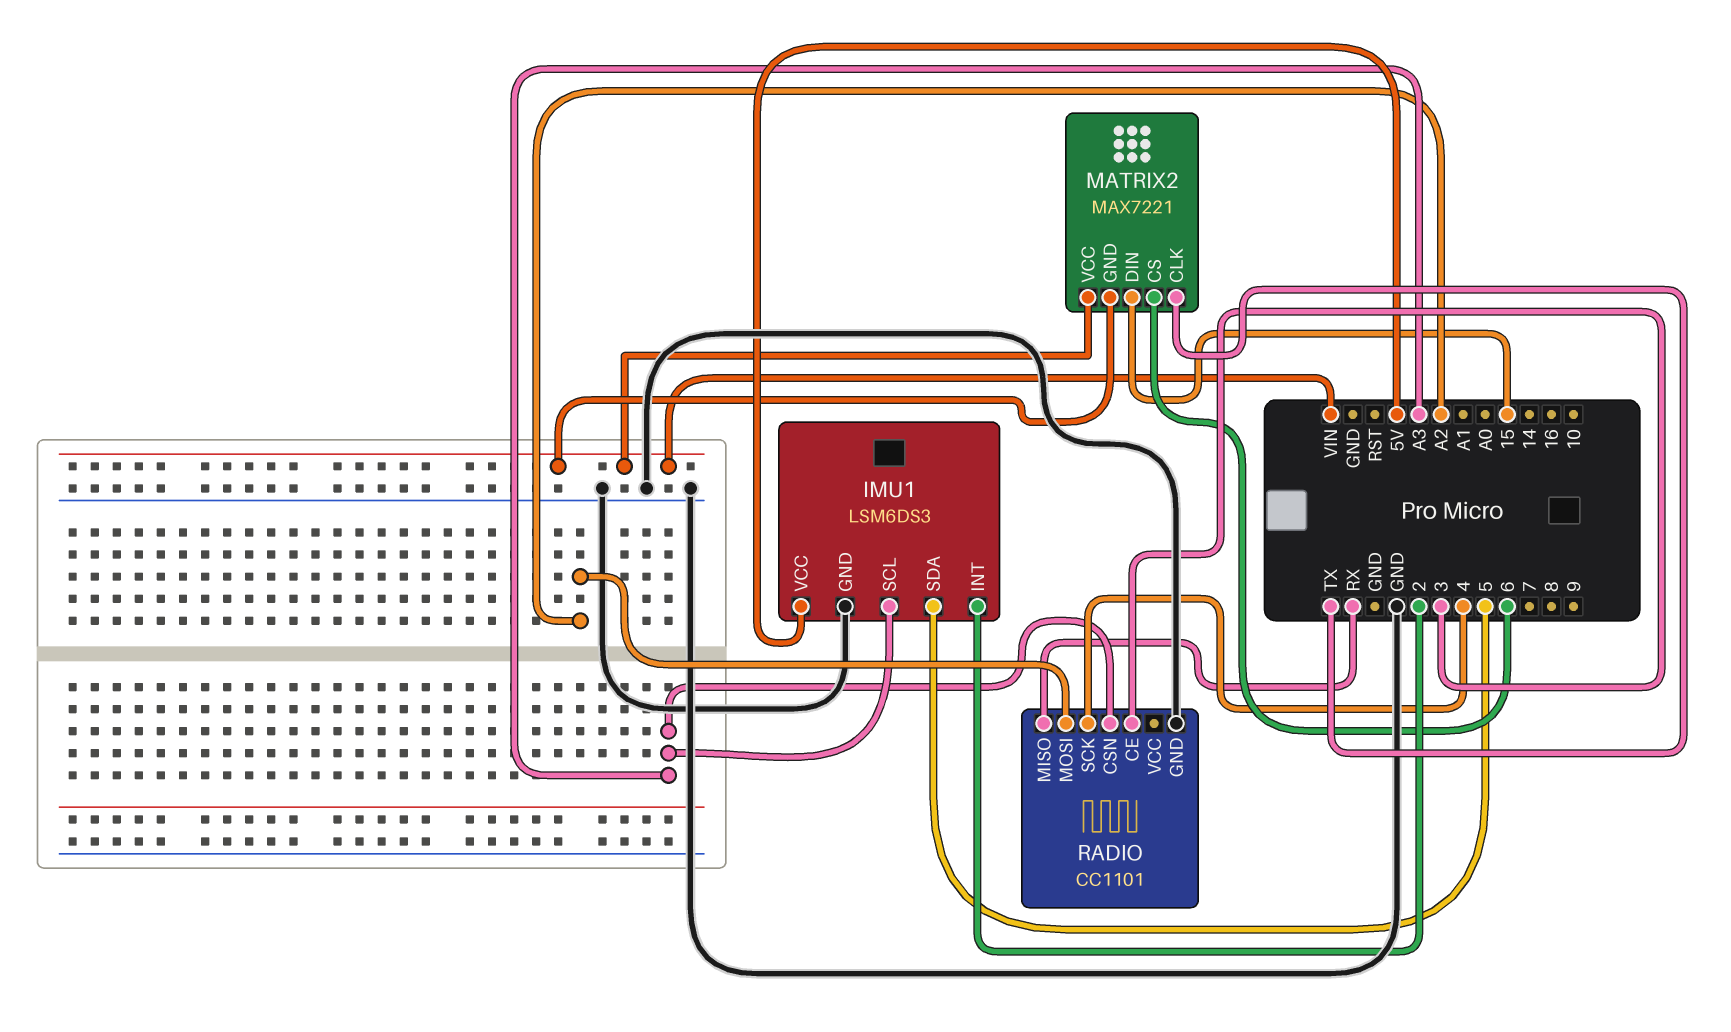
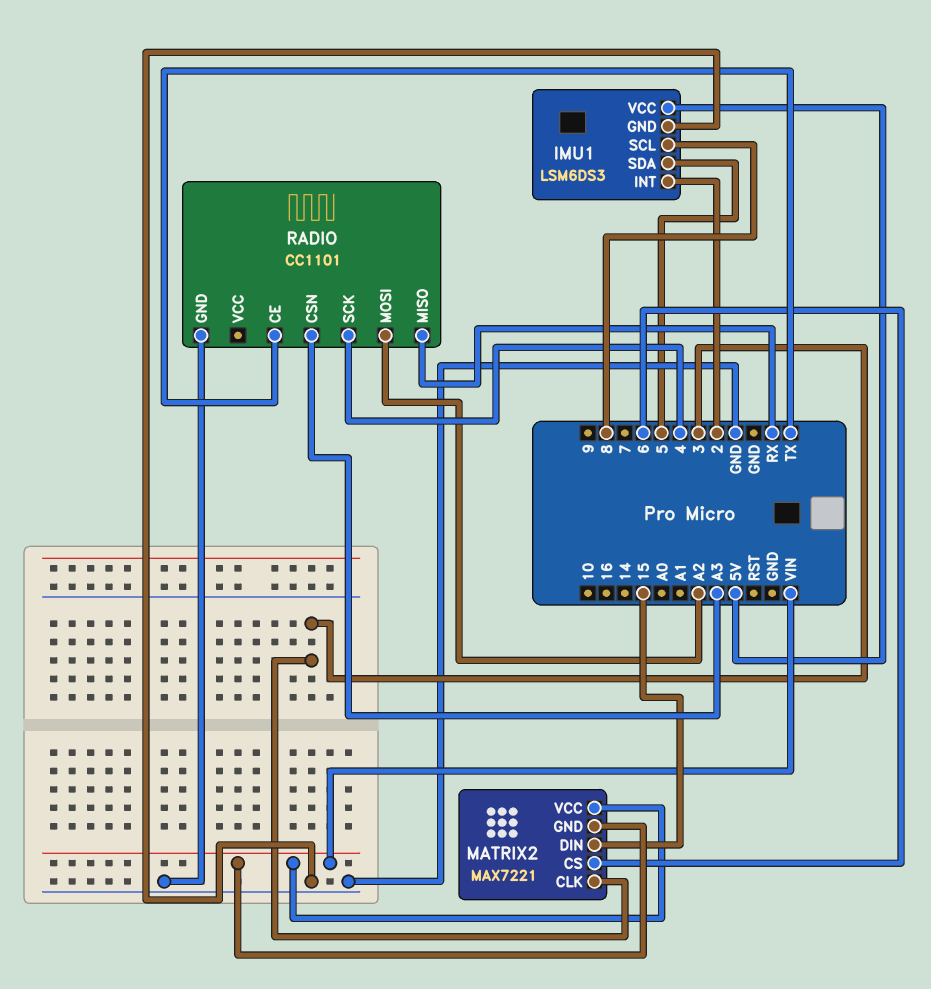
IMU1 pin SCL: A3 -> 8
MATRIX2 pin CLK: TX -> 3
RADIO pin CE: 3 -> TX

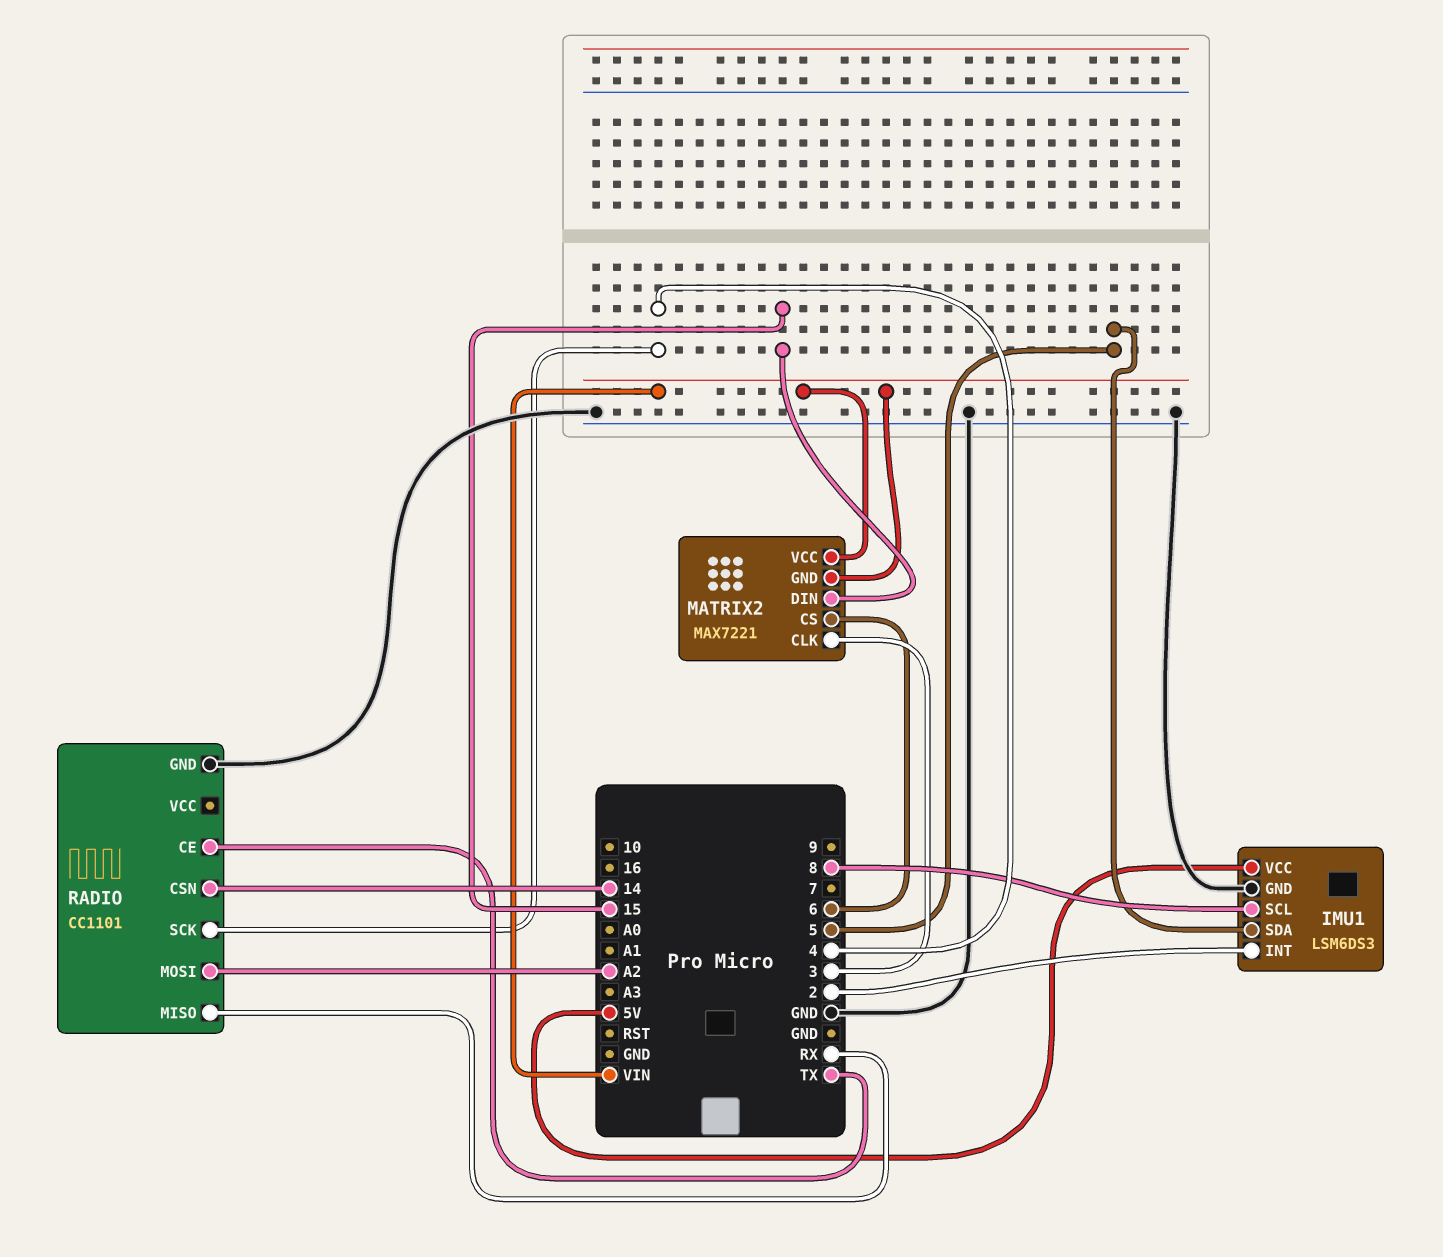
RADIO pin CSN: A3 -> 14

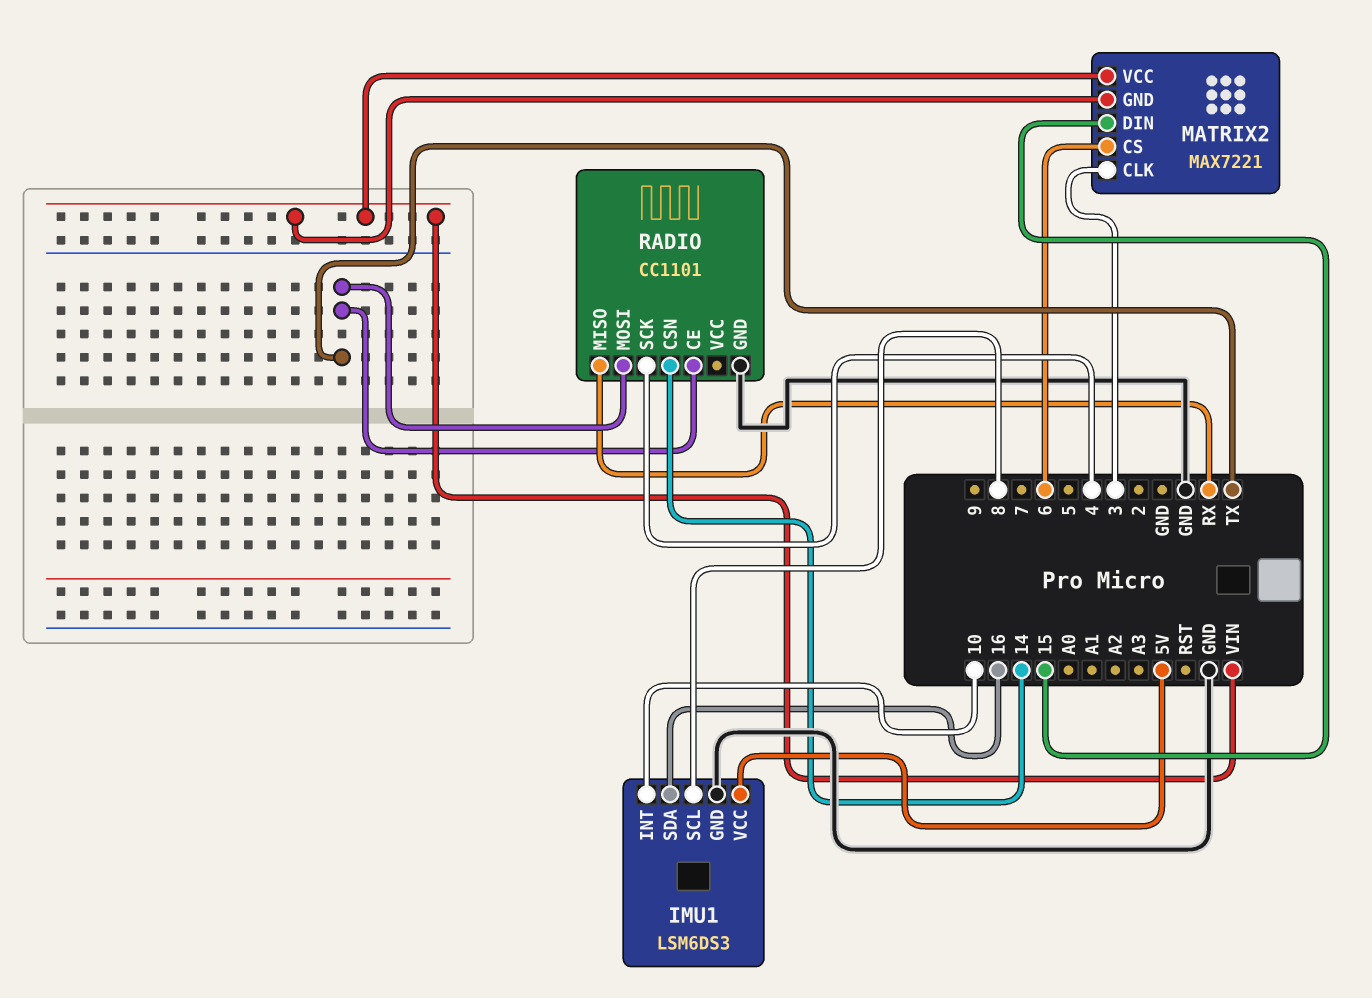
IMU1 pin INT: 2 -> 10
IMU1 pin SDA: 5 -> 16
RADIO pin MOSI: A2 -> TX

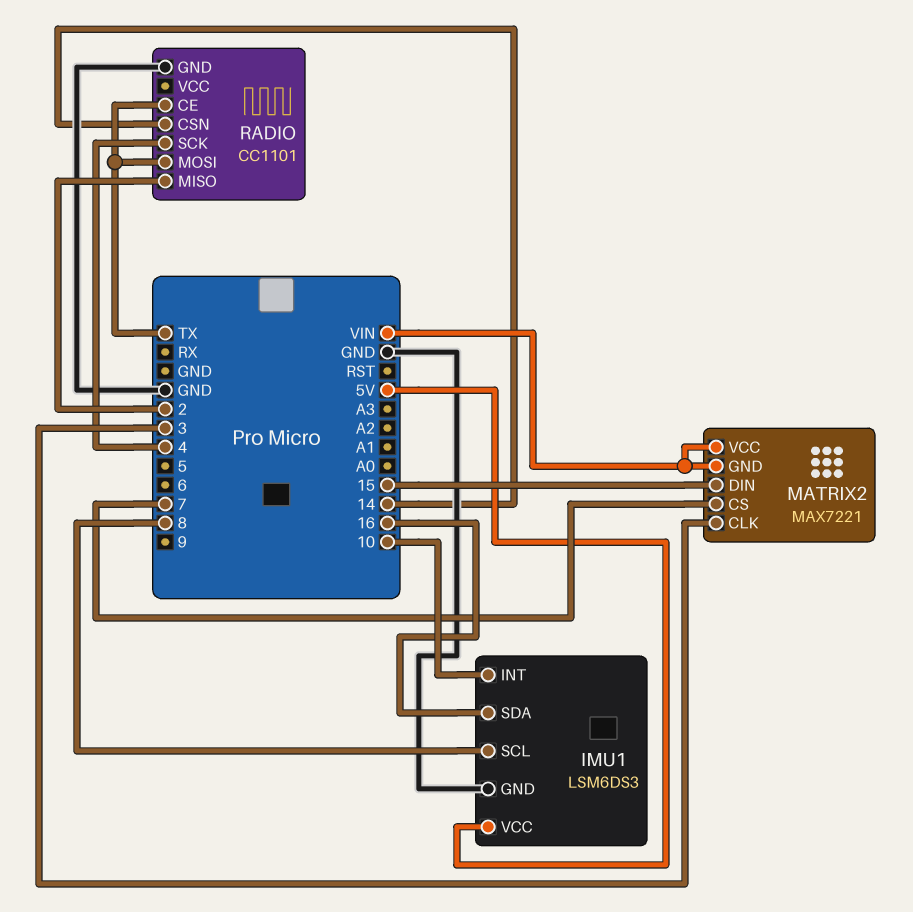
MATRIX2 pin CS: 6 -> 7
RADIO pin MISO: RX -> 2

